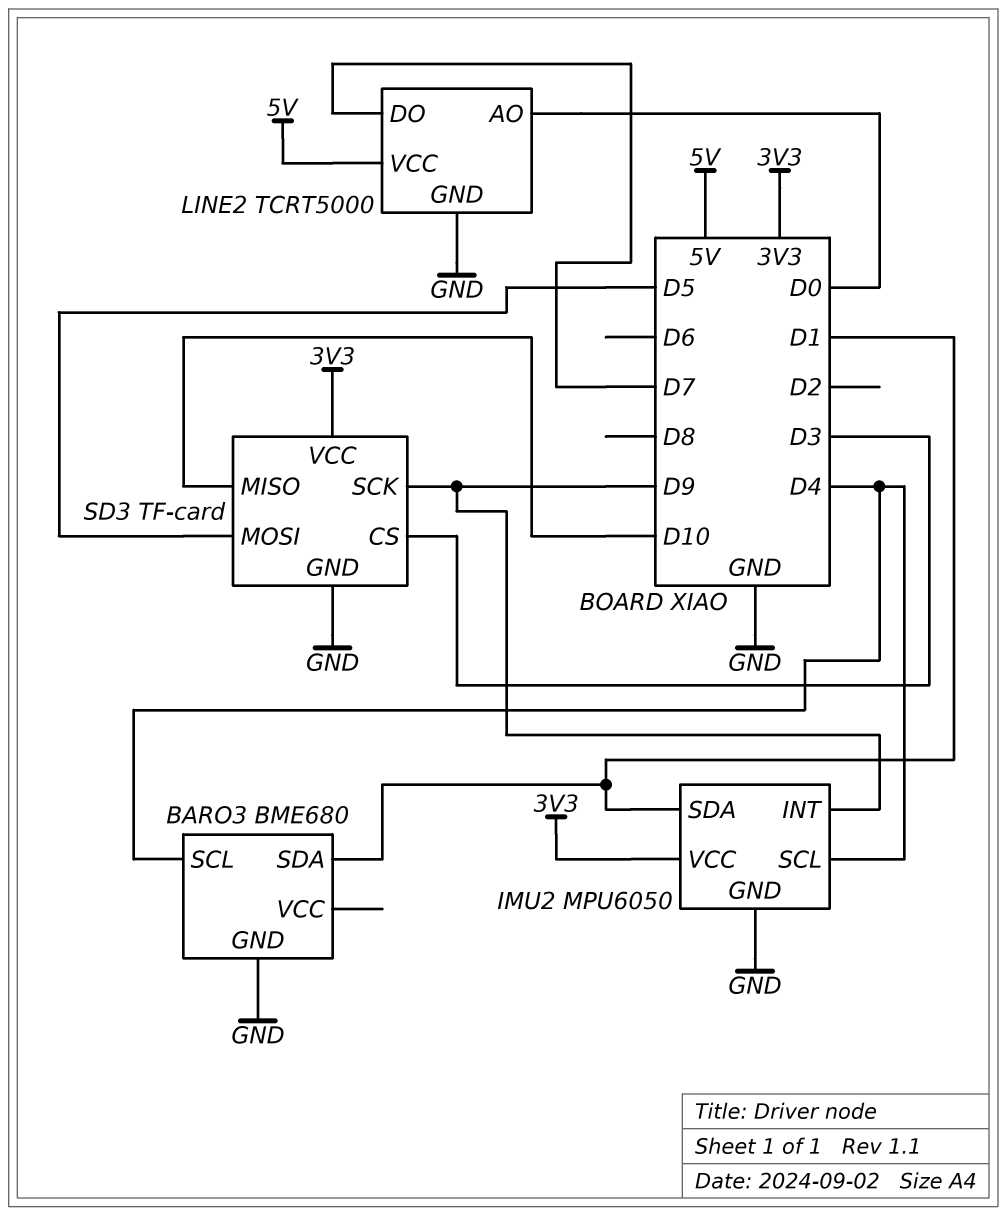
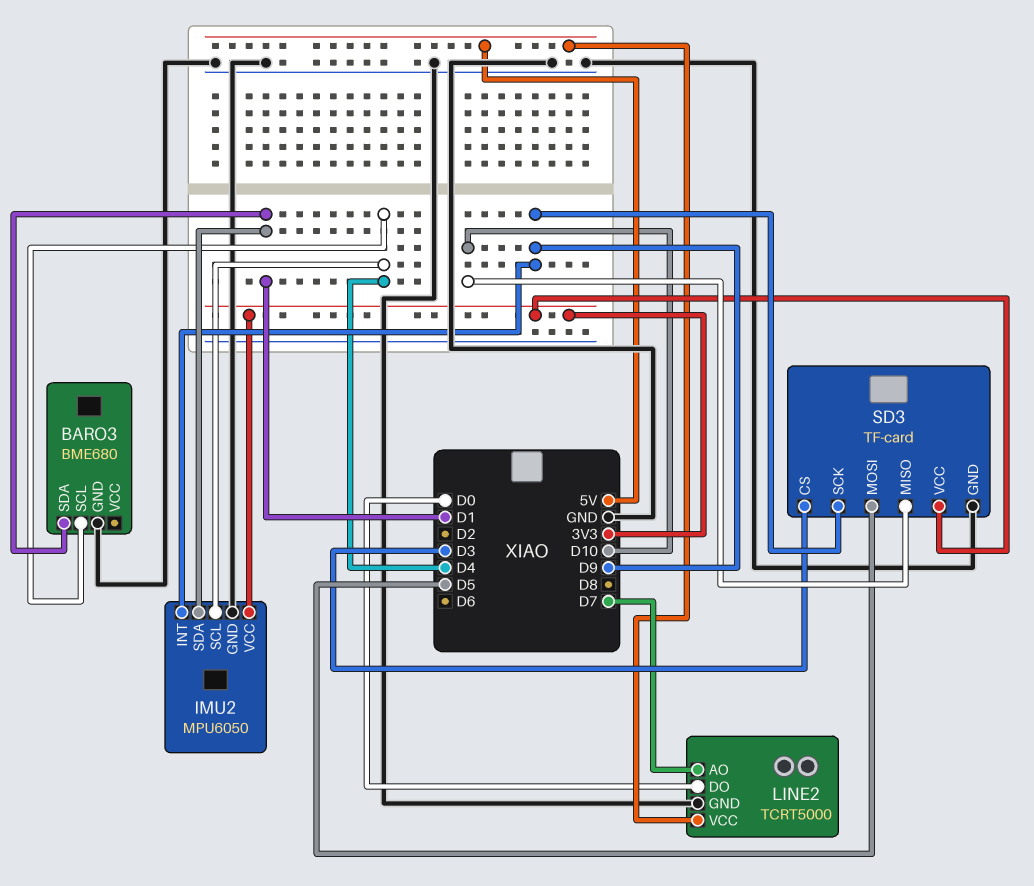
LINE2 pin AO: D0 -> D7
LINE2 pin DO: D7 -> D0

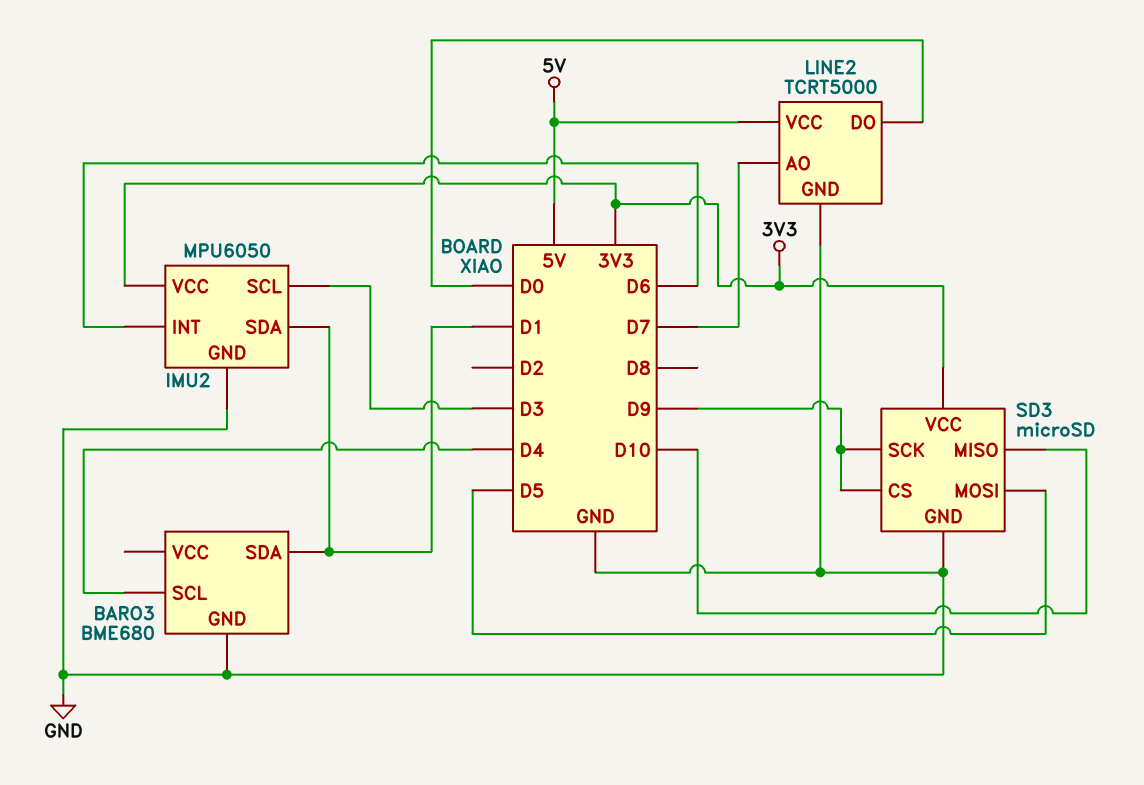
IMU2 pin INT: D9 -> D6
IMU2 pin SCL: D4 -> D3
SD3: TF-card -> microSD
SD3 pin CS: D3 -> D9

